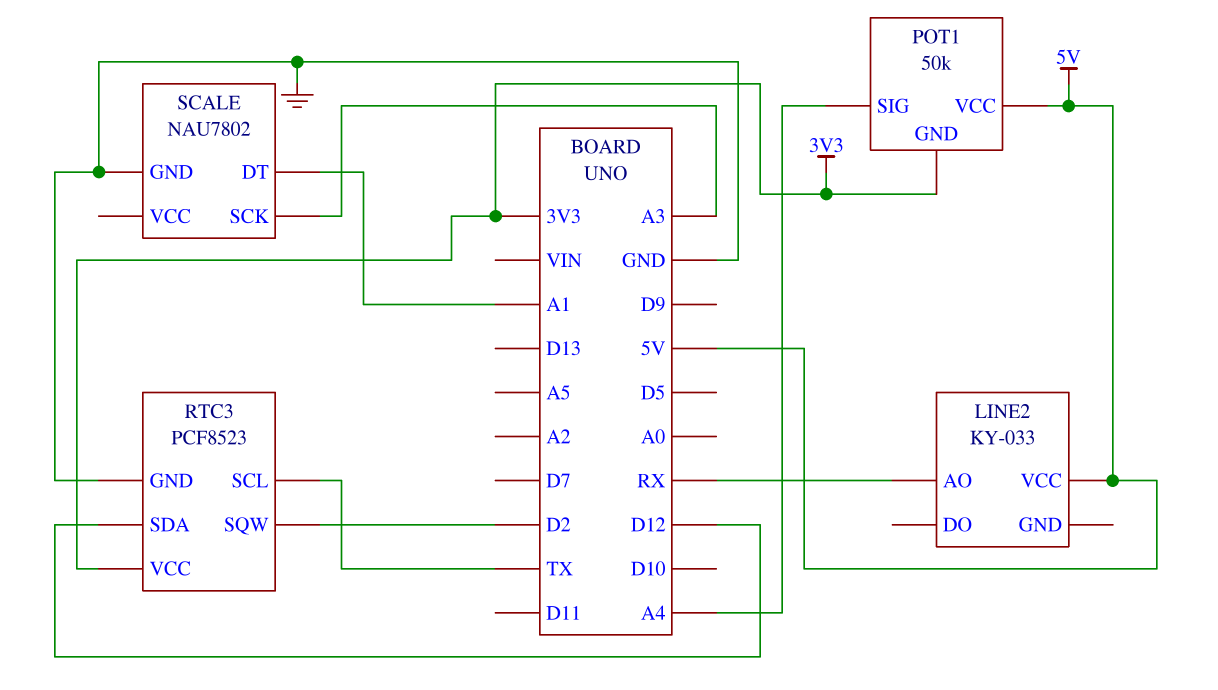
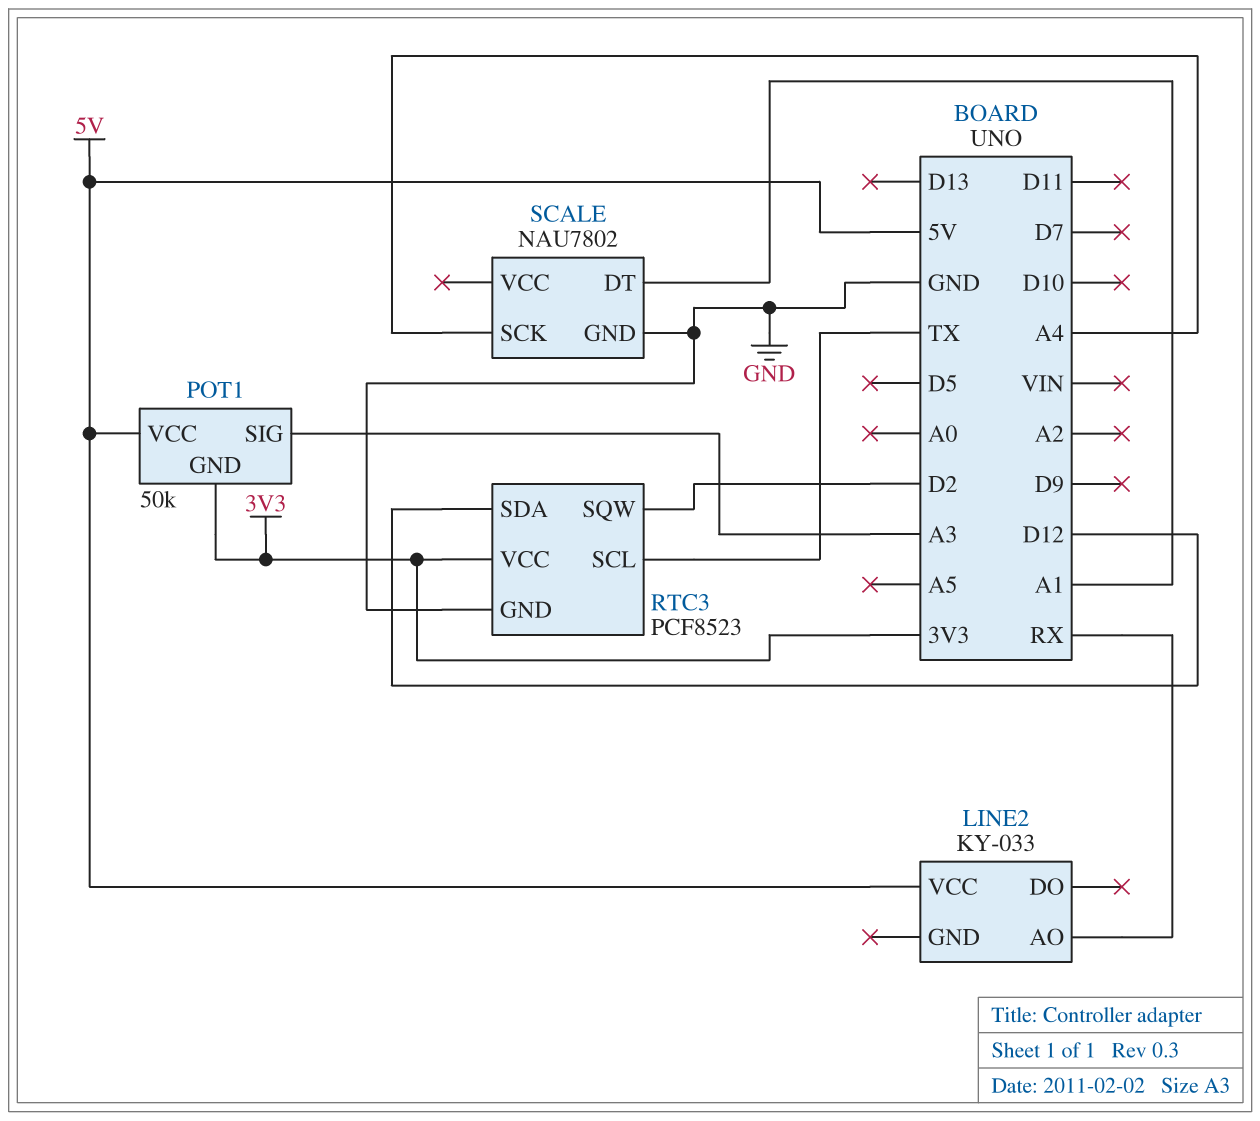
POT1 pin SIG: A4 -> A3
SCALE pin SCK: A3 -> A4

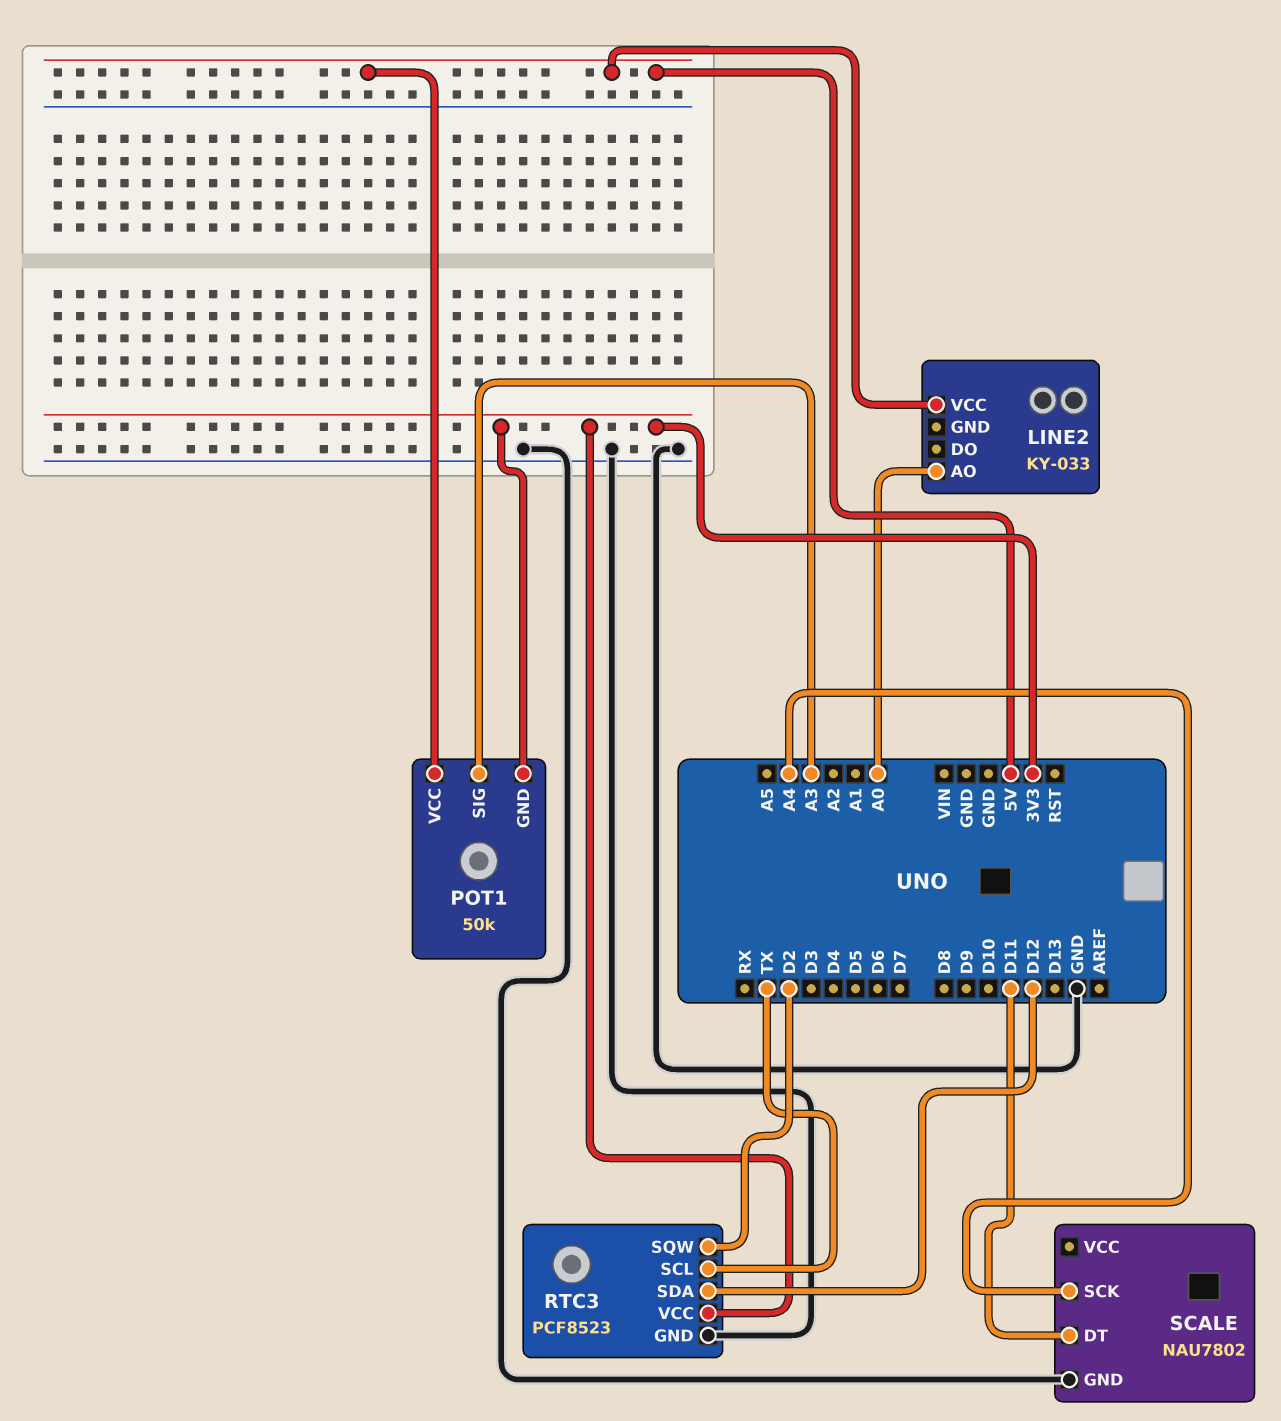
LINE2 pin AO: RX -> A0
SCALE pin DT: A1 -> D11

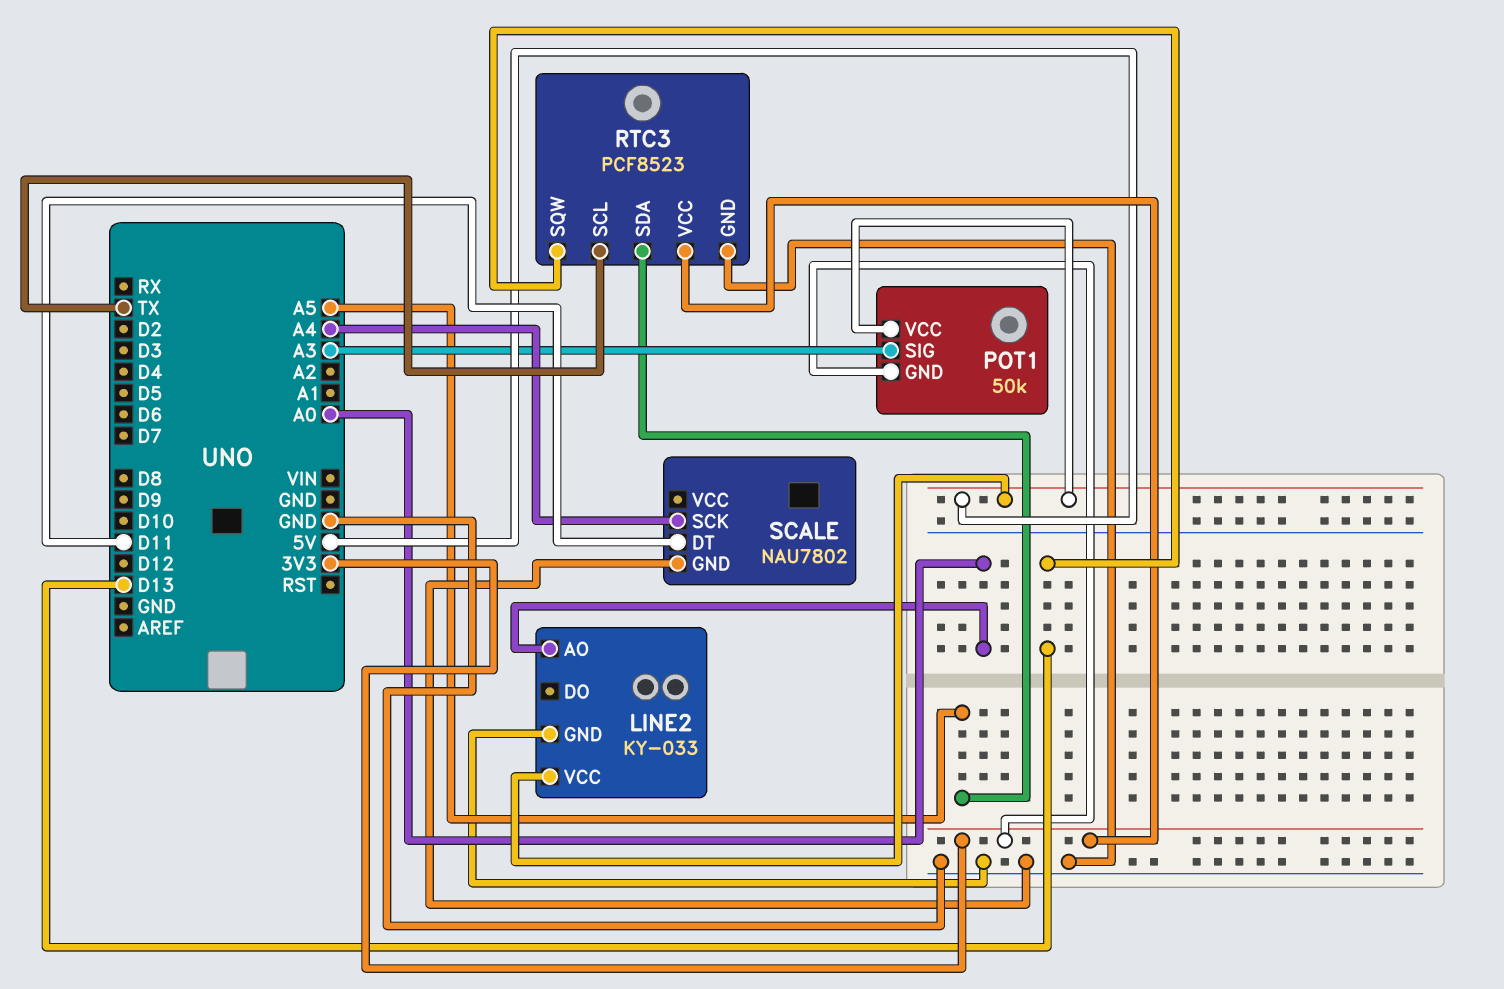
LINE2 pin GND: none -> GND
RTC3 pin SDA: D12 -> A5
RTC3 pin SQW: D2 -> D13

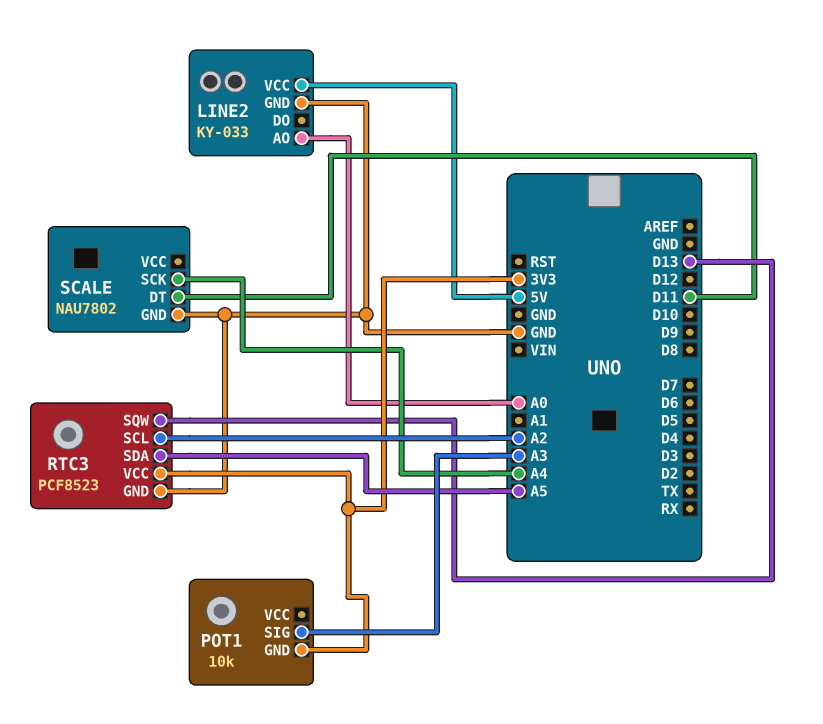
POT1: 50k -> 10k
POT1 pin VCC: 5V -> none
RTC3 pin SCL: TX -> A2

